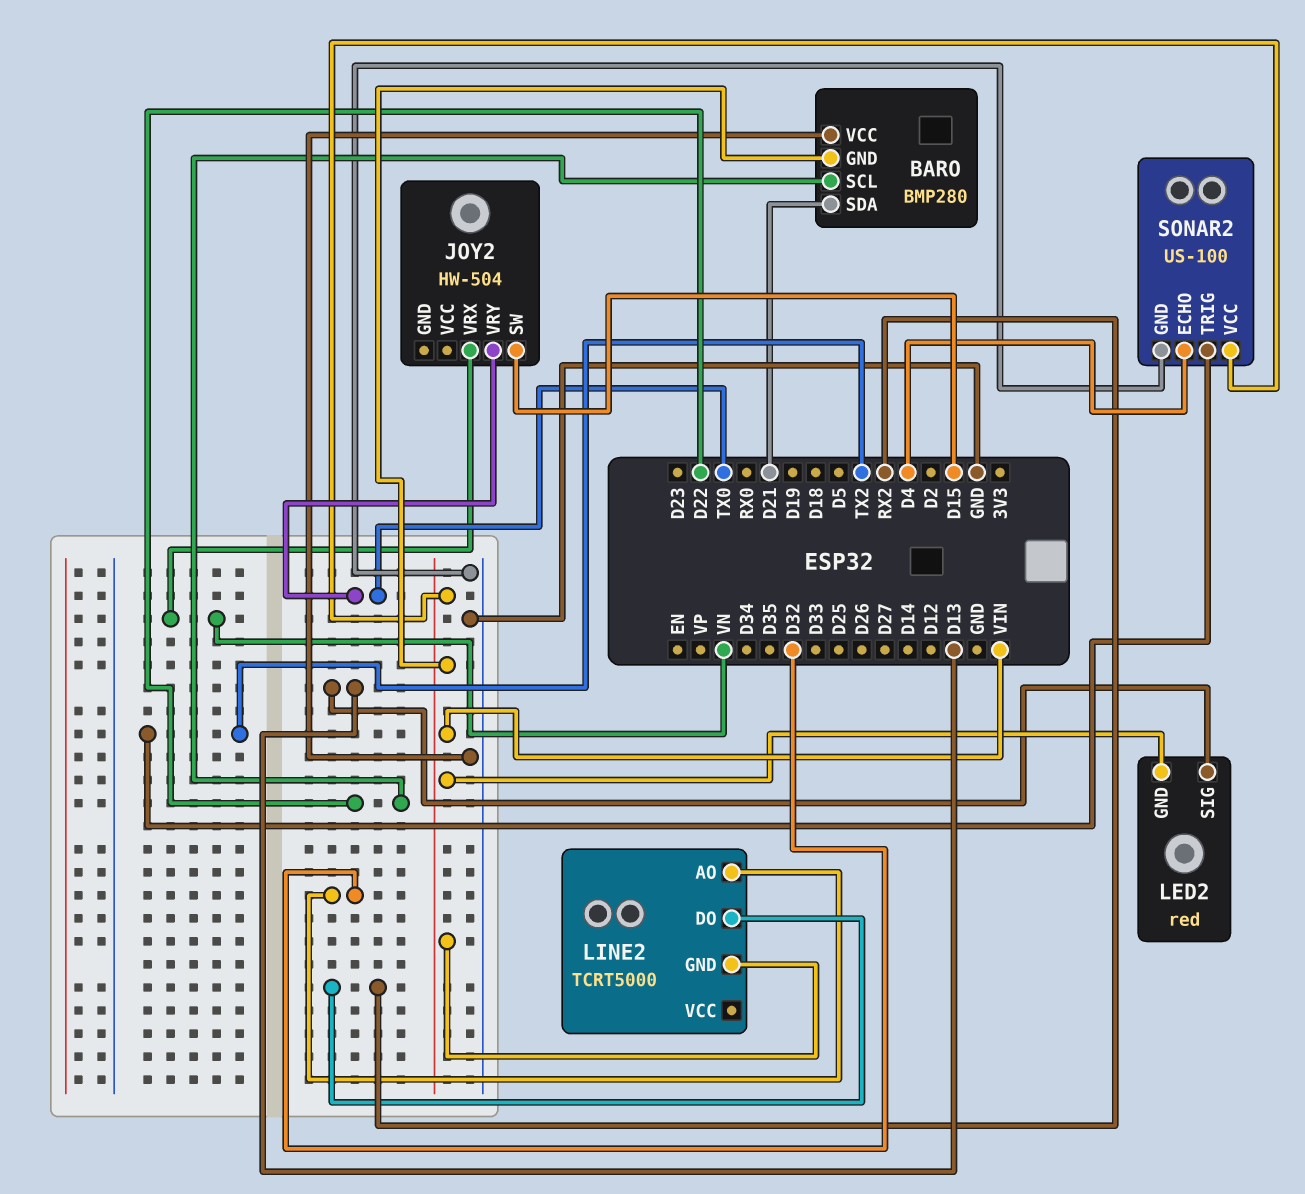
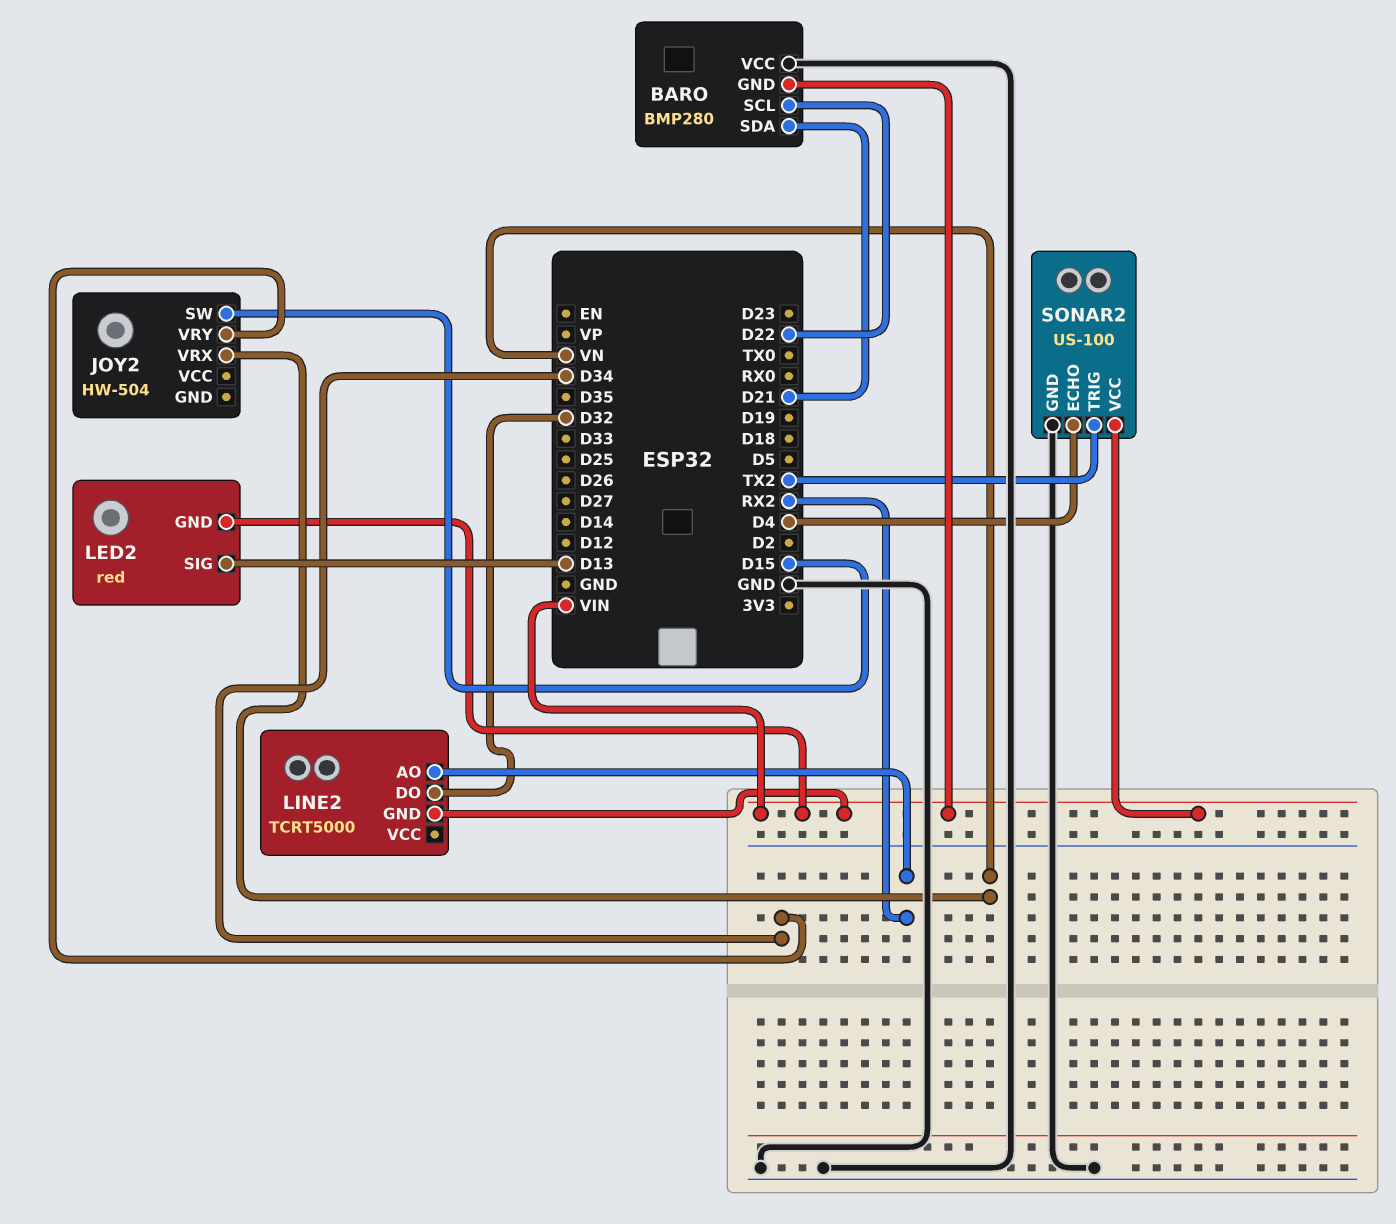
JOY2 pin VRY: TX0 -> D34
LINE2 pin AO: D32 -> RX2
LINE2 pin DO: RX2 -> D32

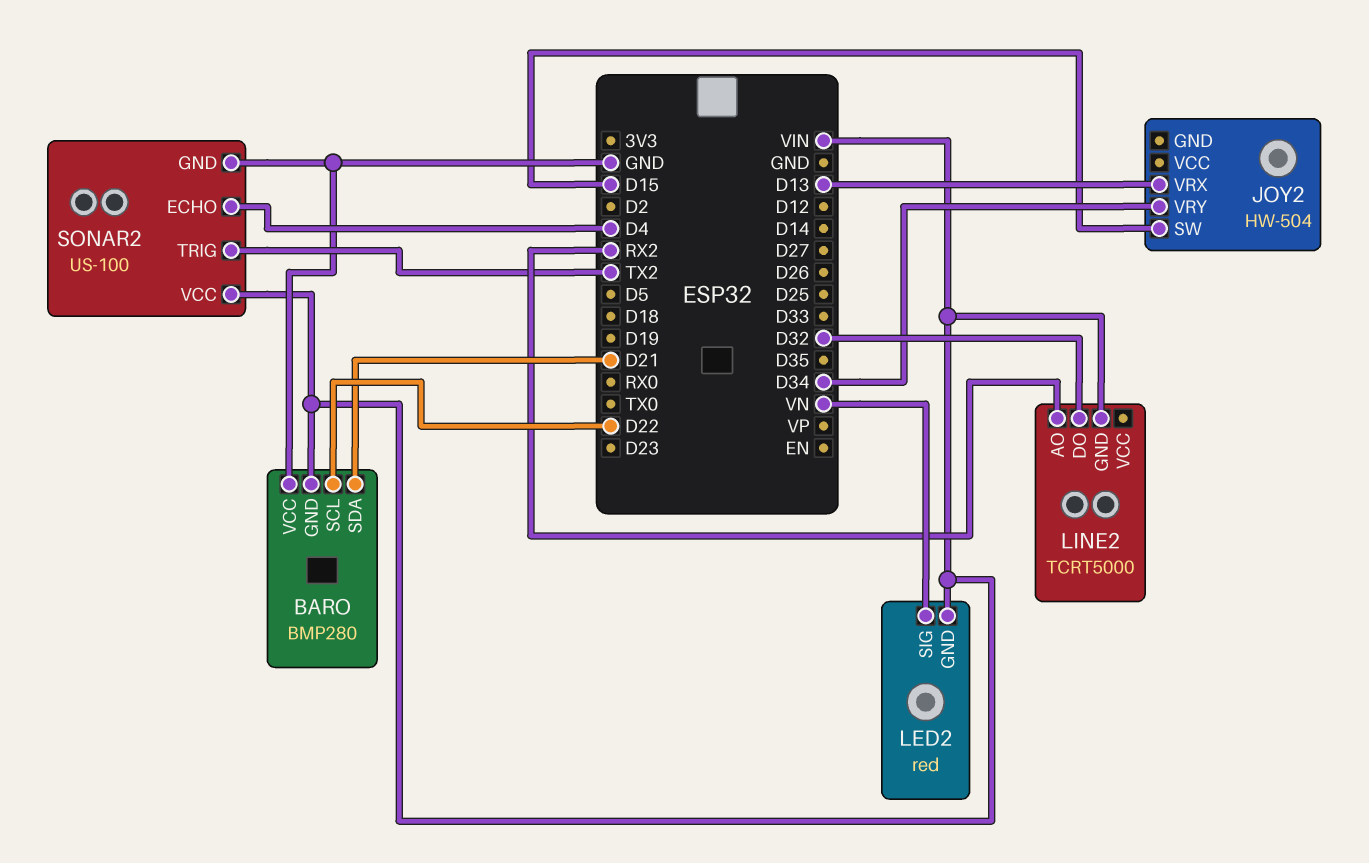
JOY2 pin VRX: VN -> D13
LED2 pin SIG: D13 -> VN

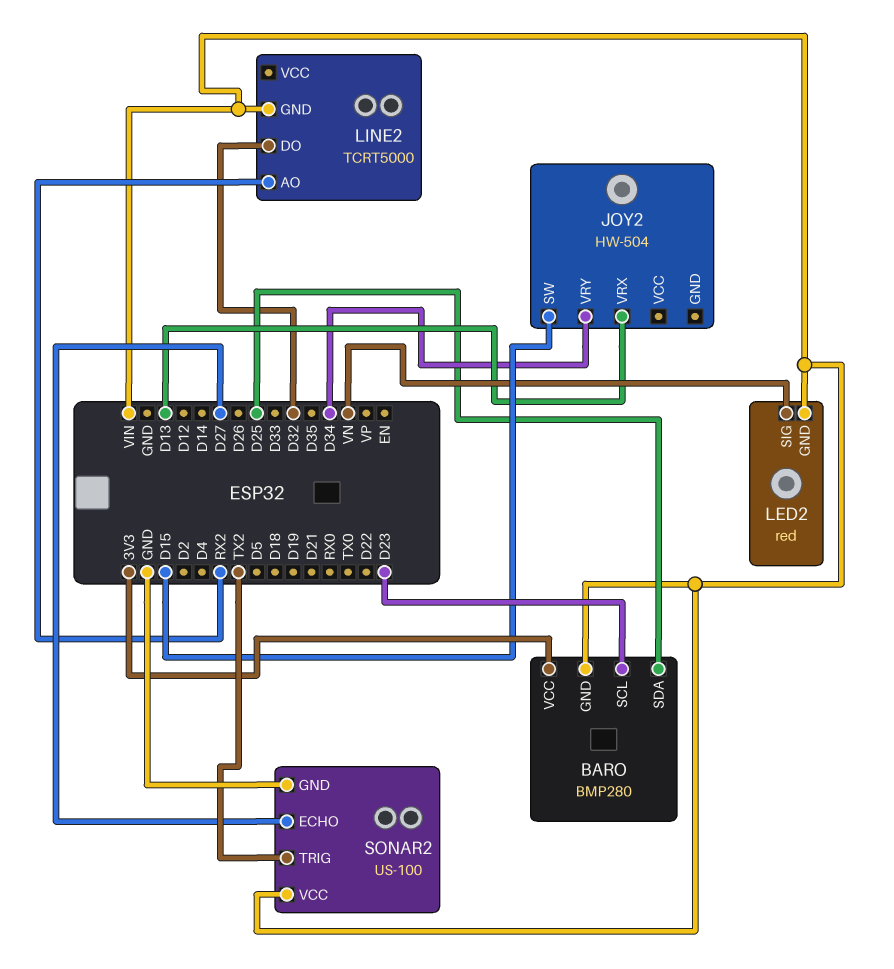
BARO pin SCL: D22 -> D23
BARO pin SDA: D21 -> D25
BARO pin VCC: GND -> 3V3
SONAR2 pin ECHO: D4 -> D27

